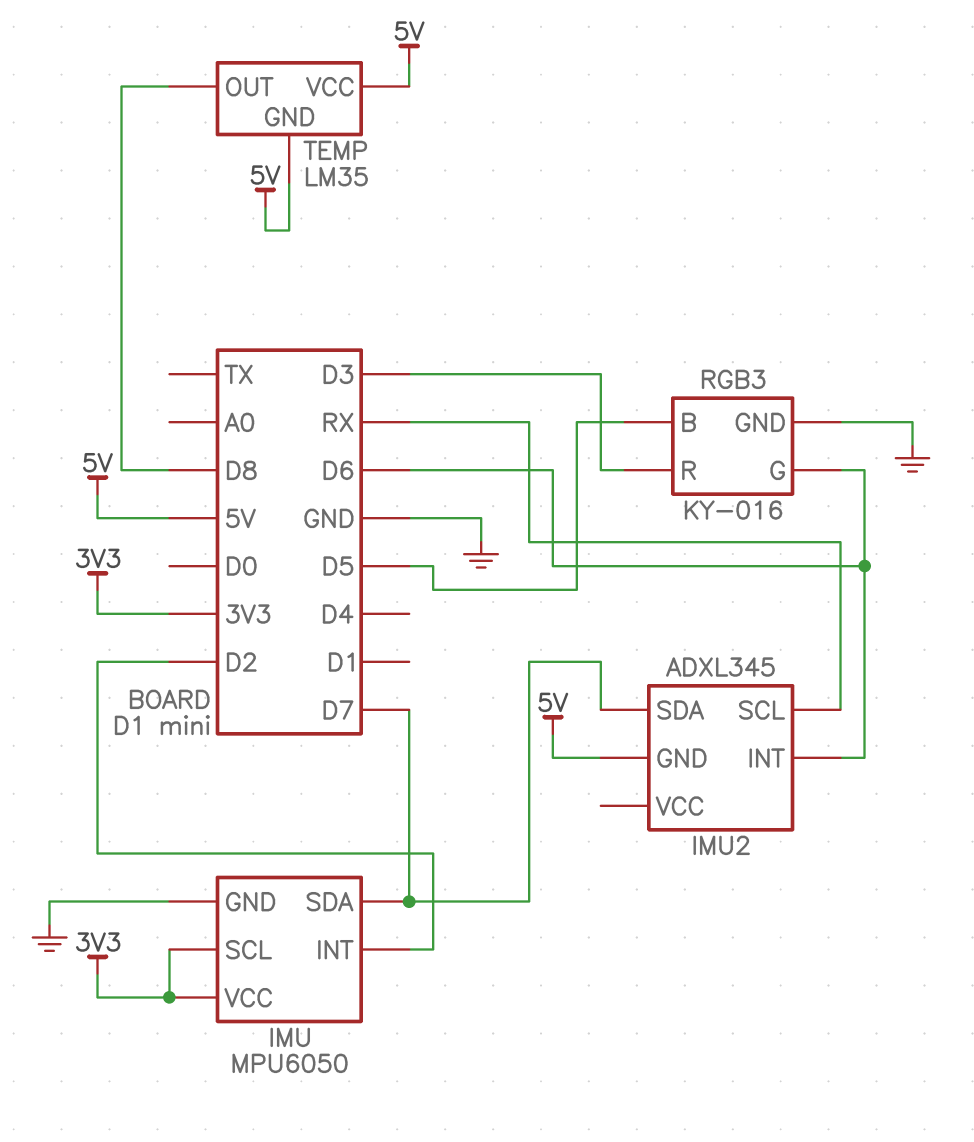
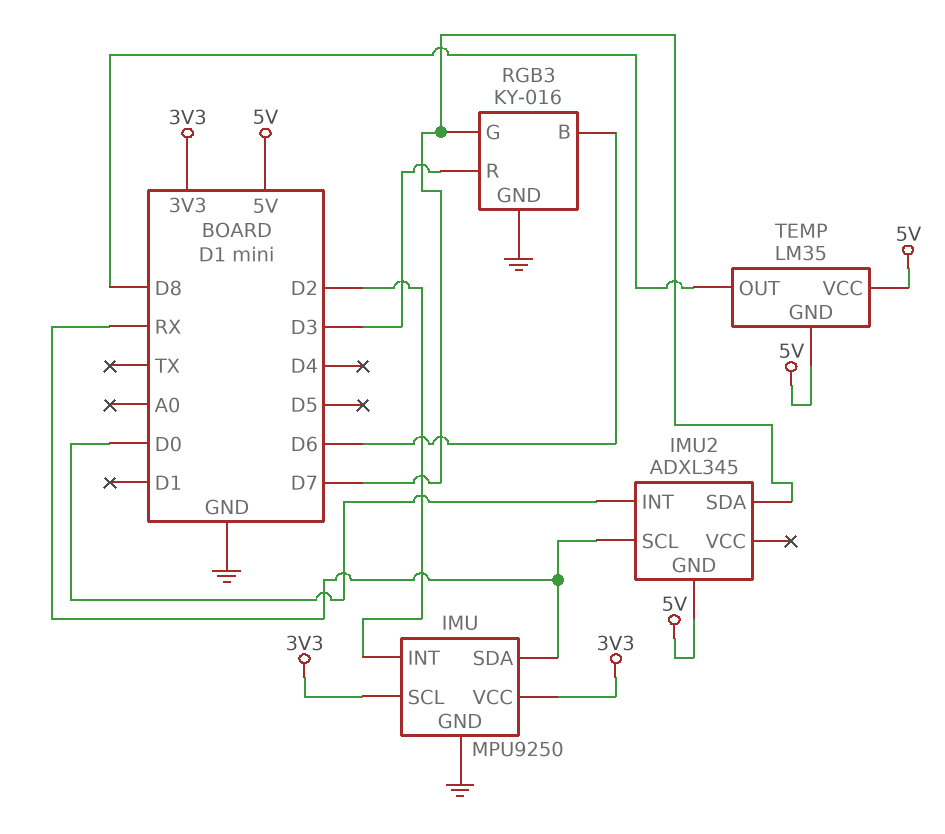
IMU: MPU6050 -> MPU9250
IMU pin SDA: D7 -> RX
IMU2 pin INT: D6 -> D0
RGB3 pin B: D5 -> D6
RGB3 pin G: D6 -> D7

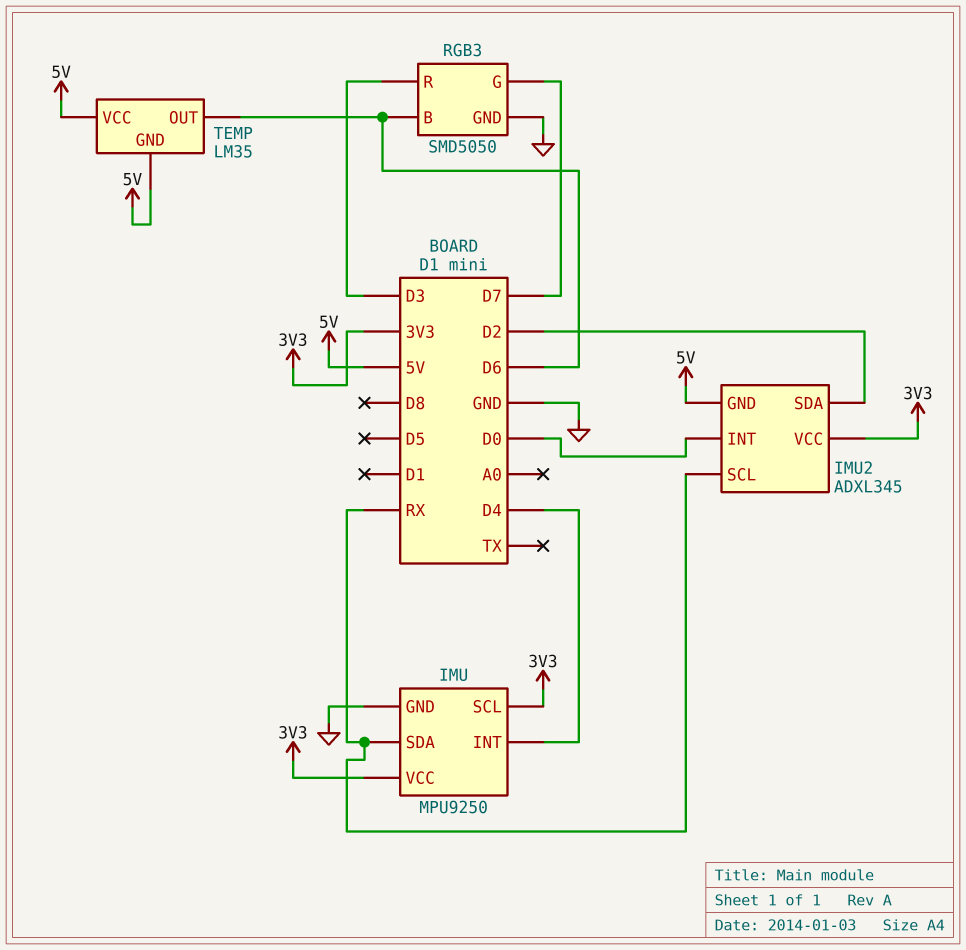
IMU pin INT: D2 -> D4
IMU2 pin SDA: D7 -> D2
IMU2 pin VCC: none -> 3V3
RGB3: KY-016 -> SMD5050
TEMP pin OUT: D8 -> D6

